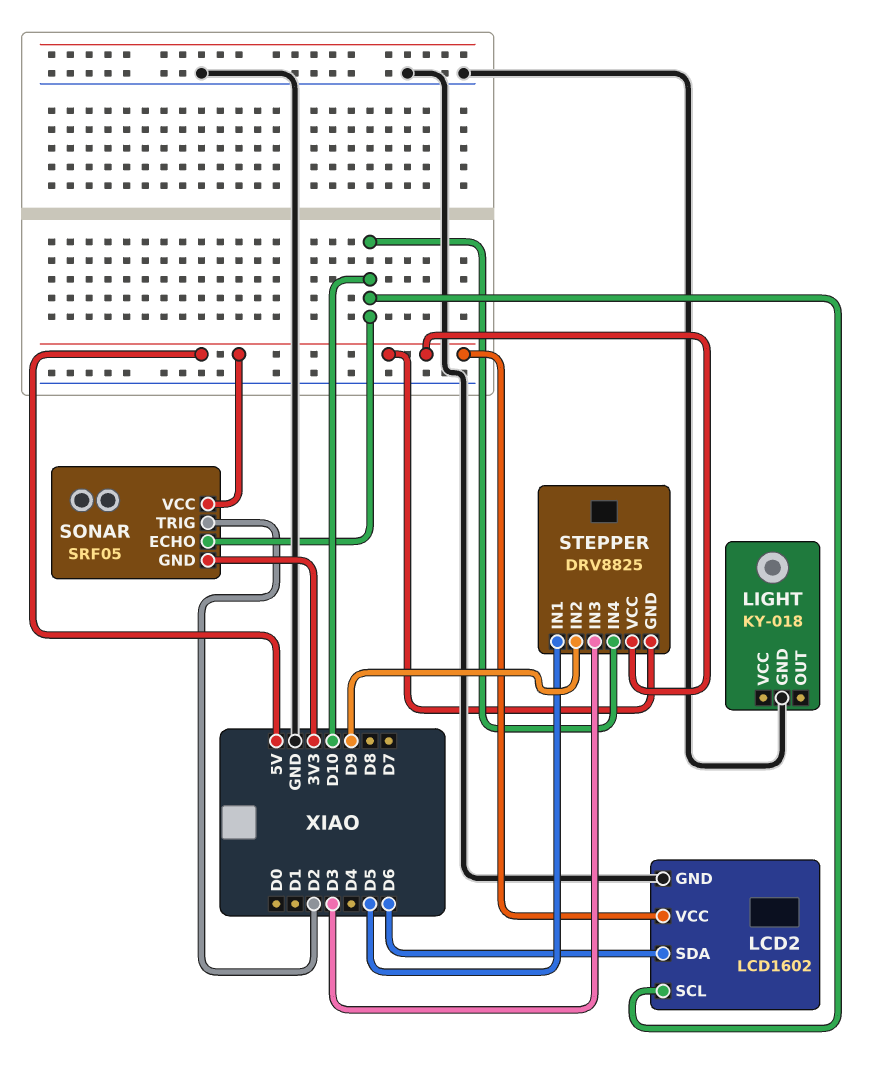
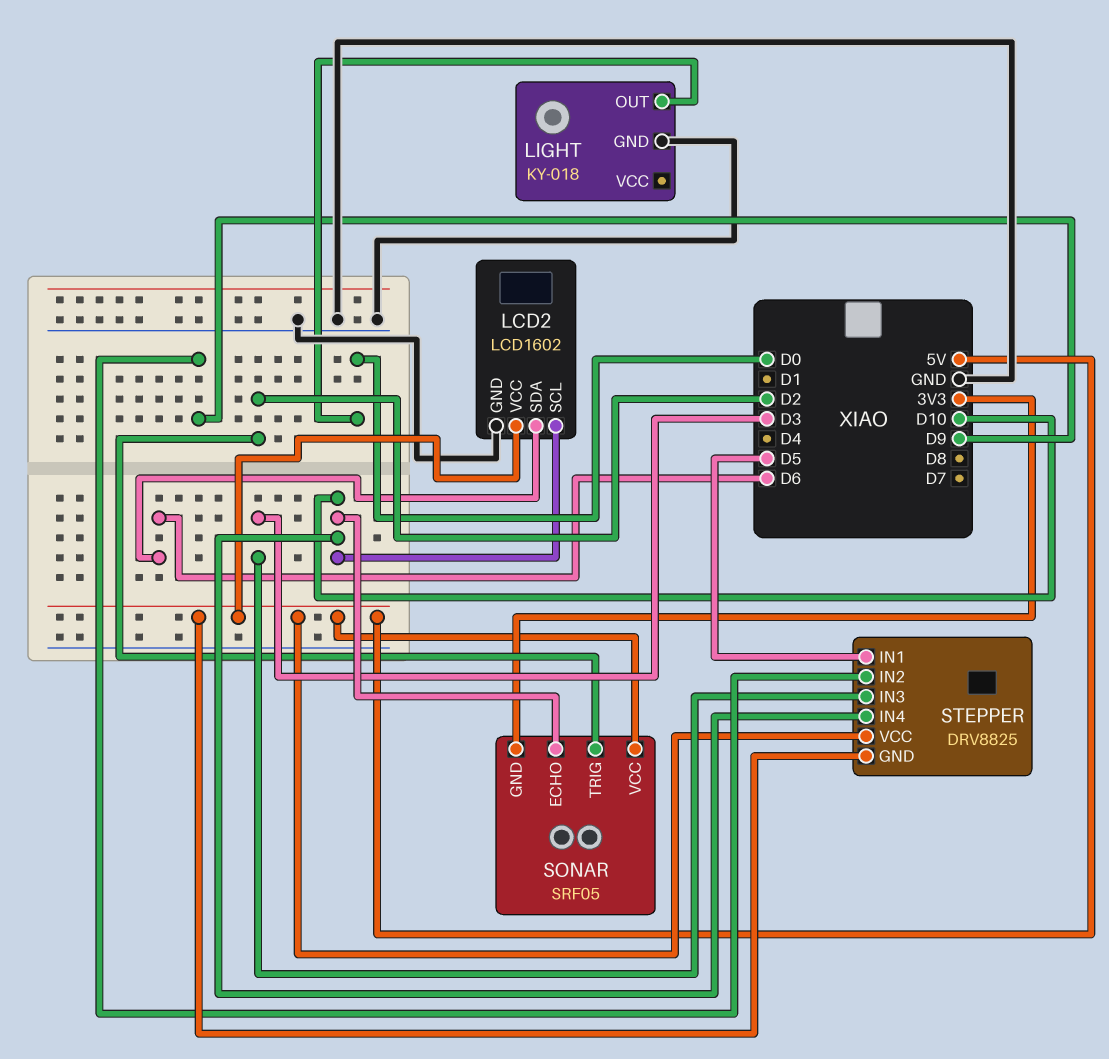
LIGHT pin OUT: none -> D0

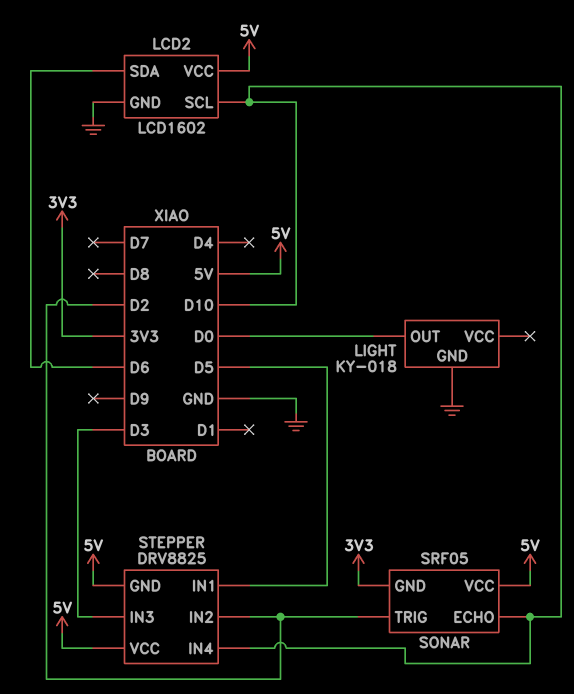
STEPPER pin IN2: D9 -> D2

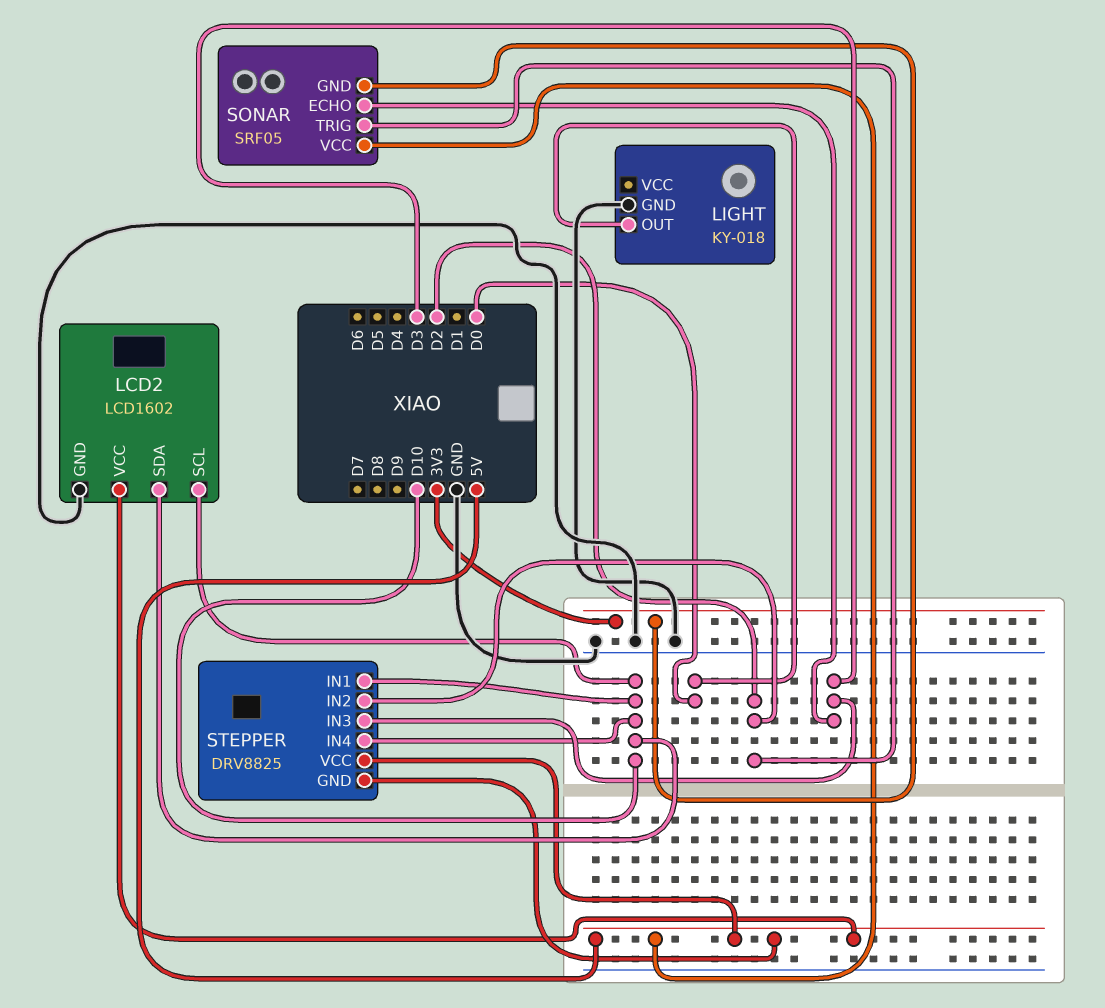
LCD2 pin SDA: D6 -> D10
SONAR pin ECHO: D10 -> D3
STEPPER pin IN1: D5 -> D10

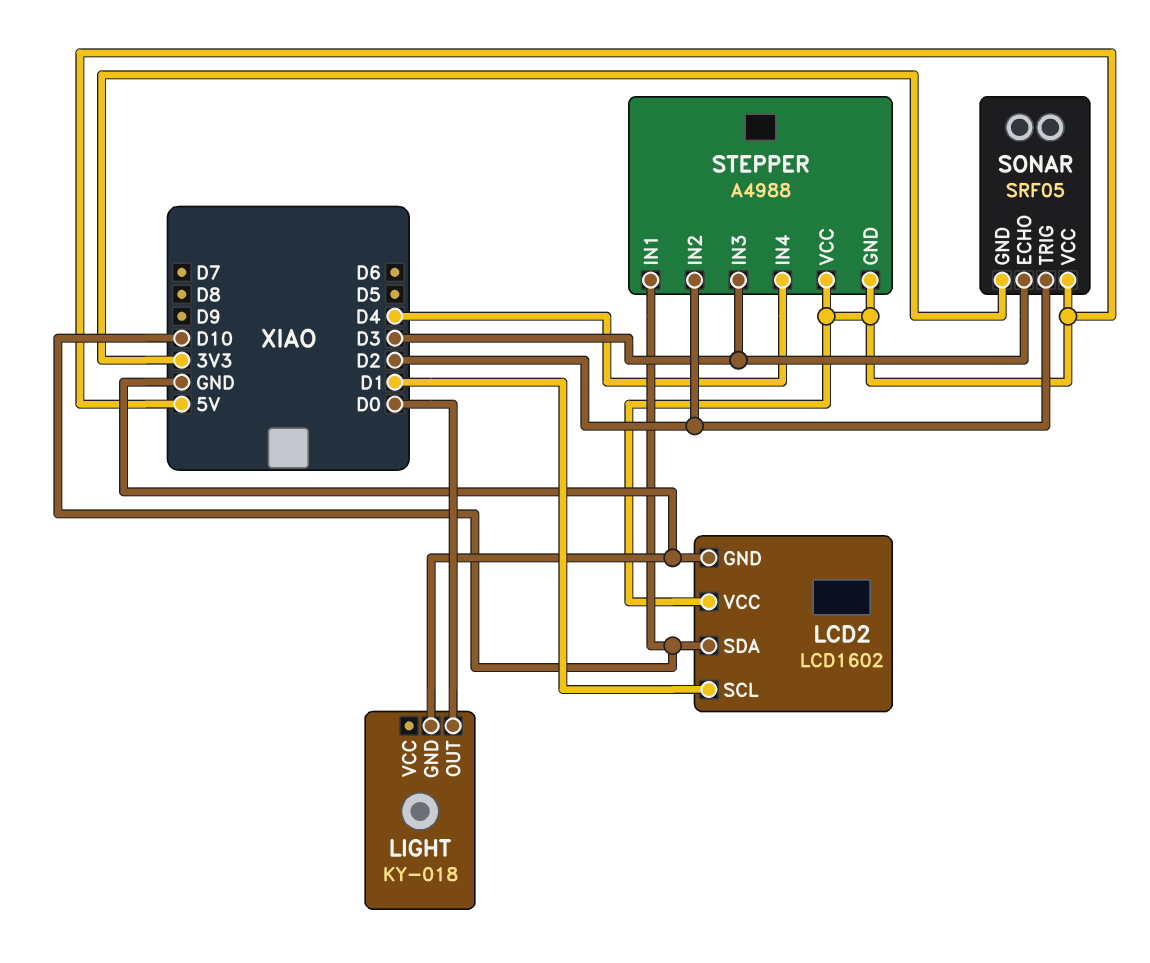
LCD2 pin SCL: D10 -> D1
STEPPER: DRV8825 -> A4988
STEPPER pin IN4: D10 -> D4

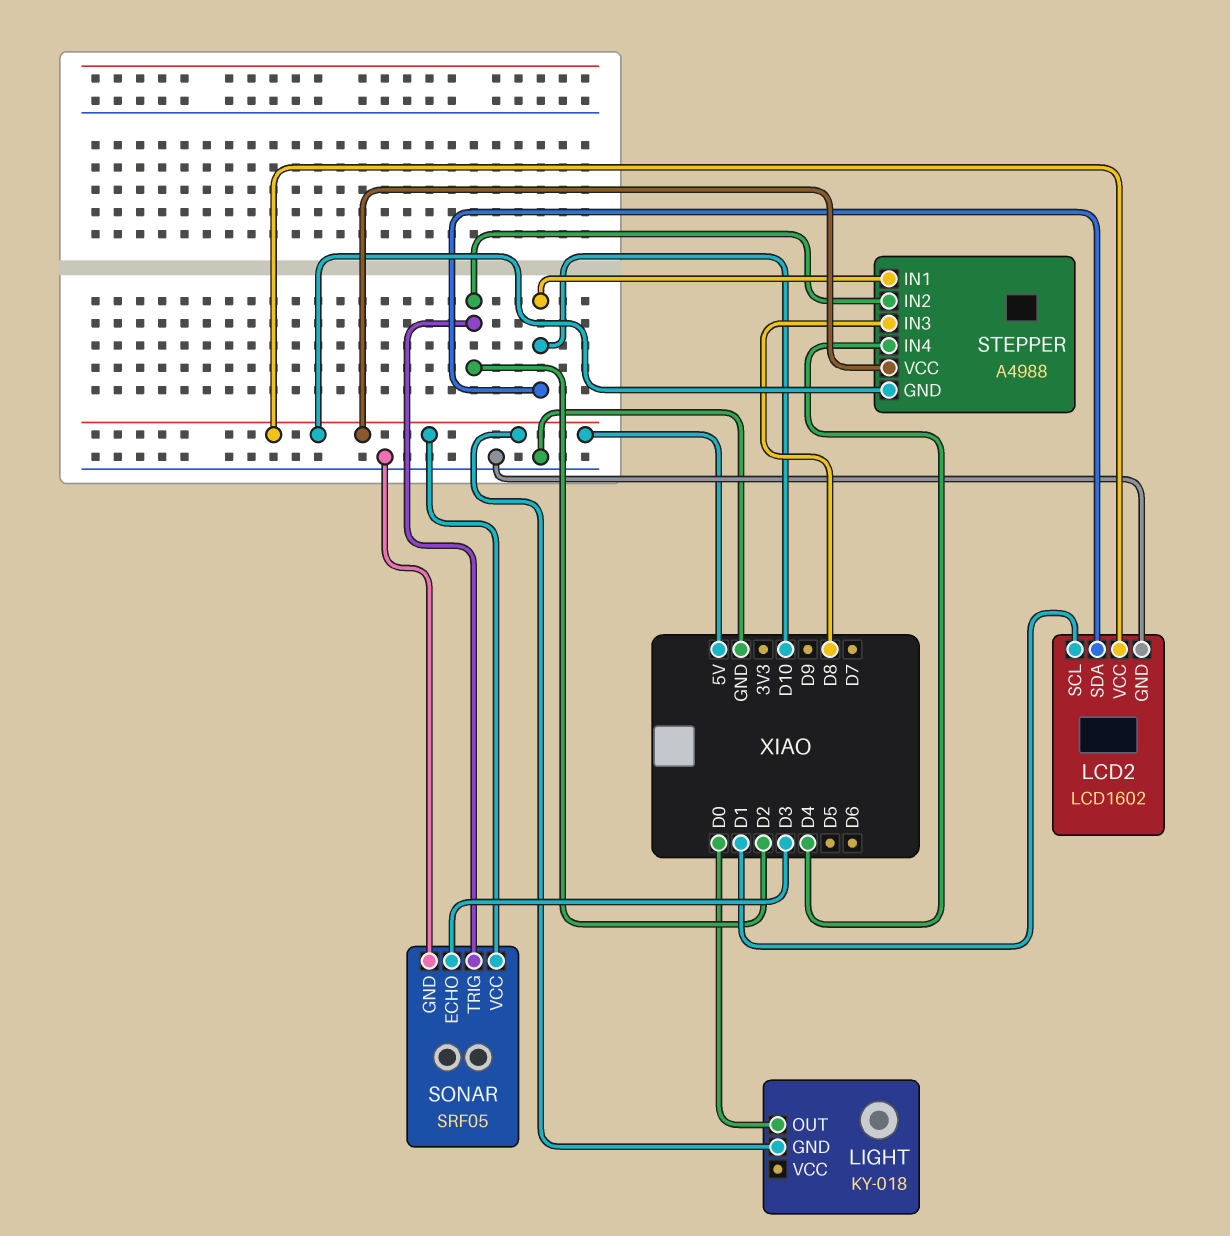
LIGHT pin GND: GND -> 5V
SONAR pin GND: 3V3 -> GND
STEPPER pin IN3: D3 -> D8

